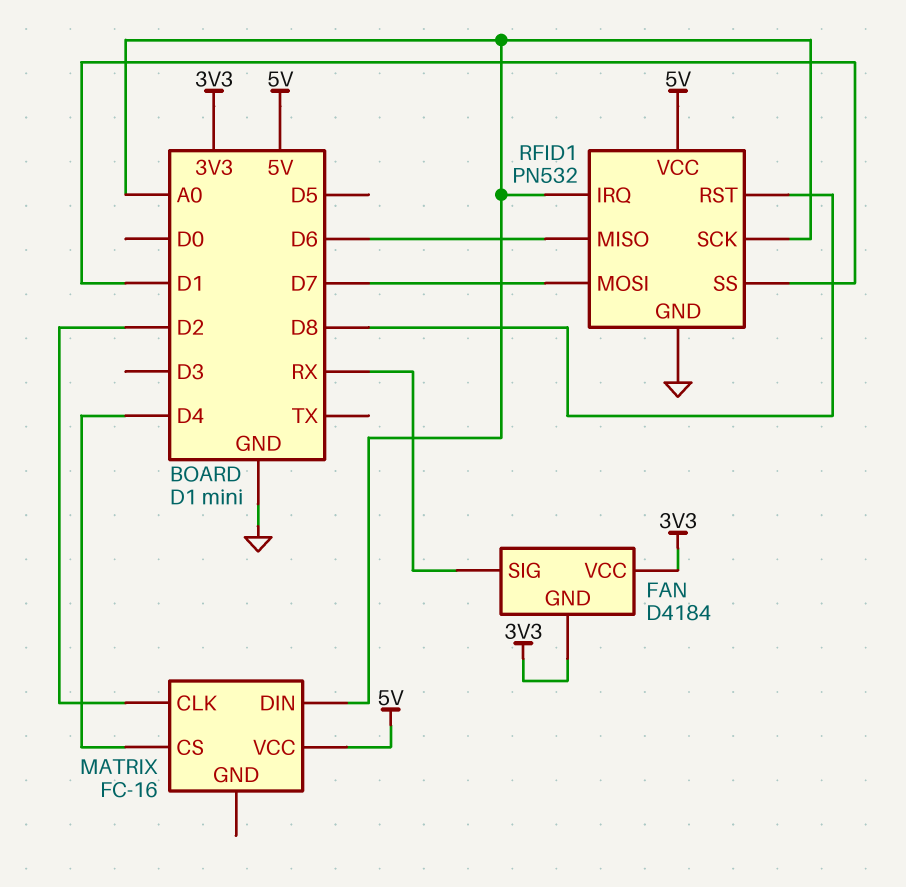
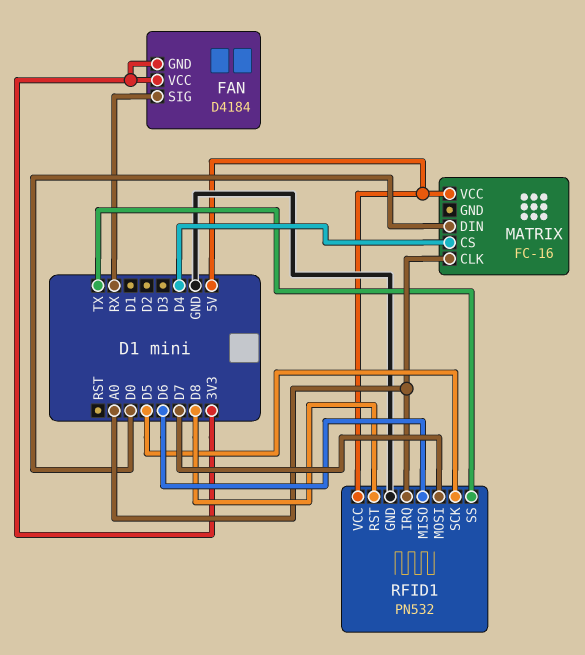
MATRIX pin CLK: D2 -> A0
MATRIX pin DIN: A0 -> D0
RFID1 pin SCK: A0 -> D5
RFID1 pin SS: D1 -> TX

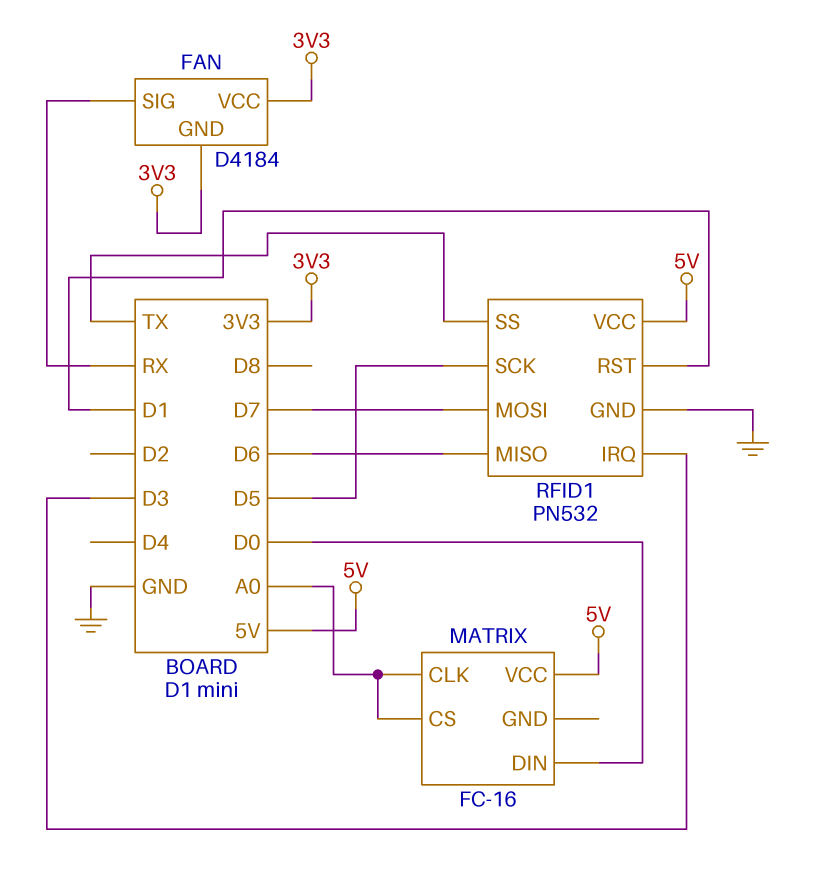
MATRIX pin CS: D4 -> A0
RFID1 pin IRQ: A0 -> D3
RFID1 pin RST: D8 -> D1

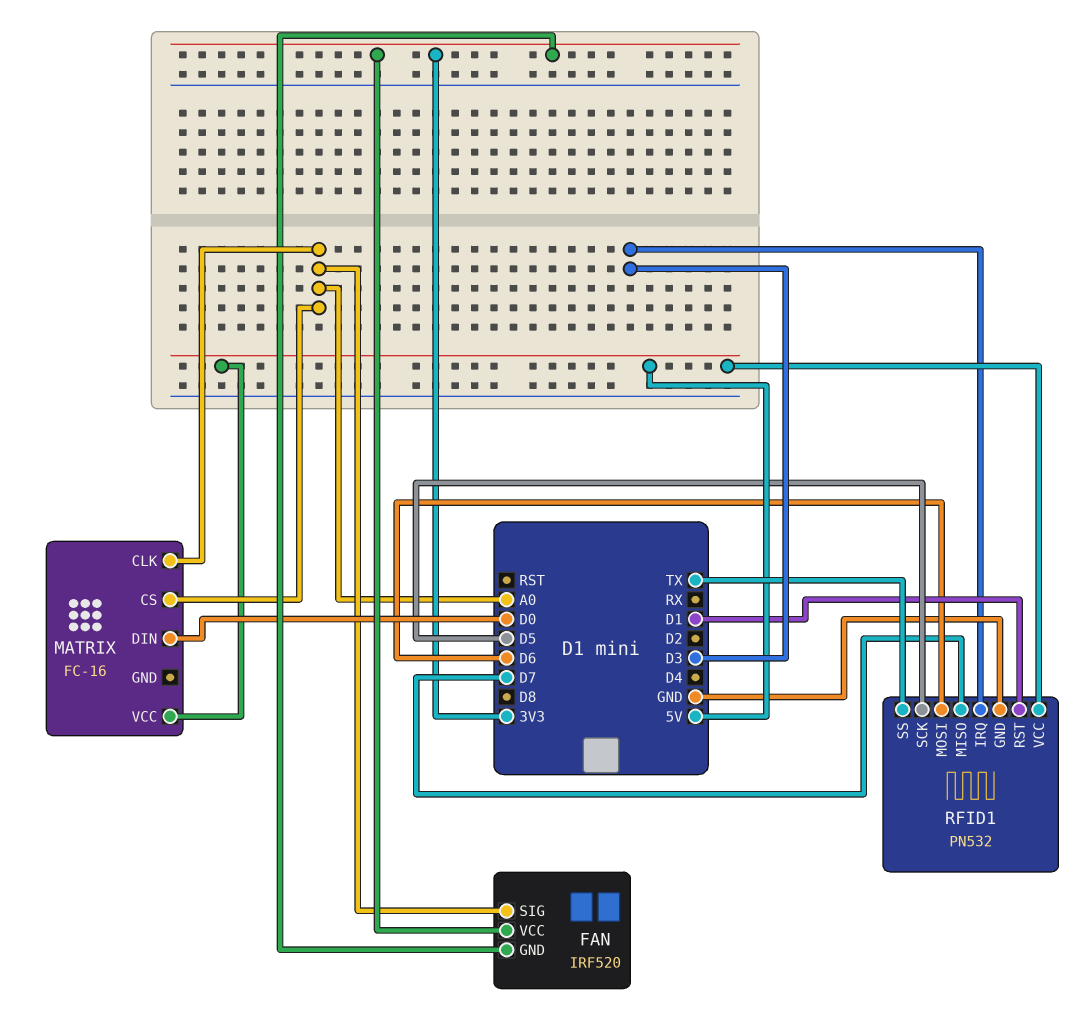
FAN: D4184 -> IRF520
FAN pin SIG: RX -> A0
RFID1 pin MISO: D6 -> D7
RFID1 pin MOSI: D7 -> D6

